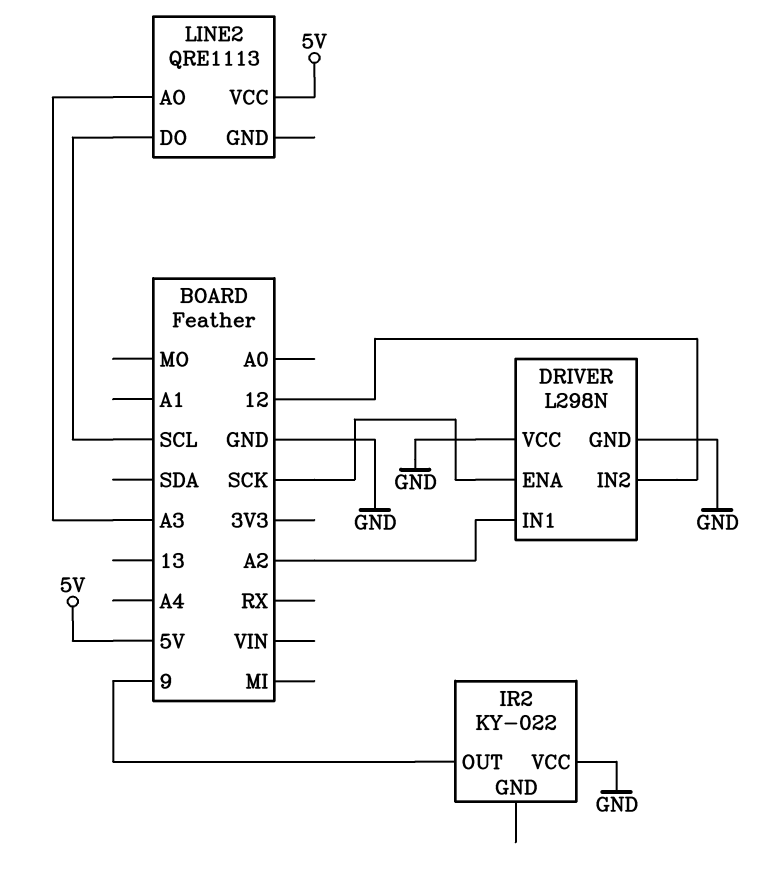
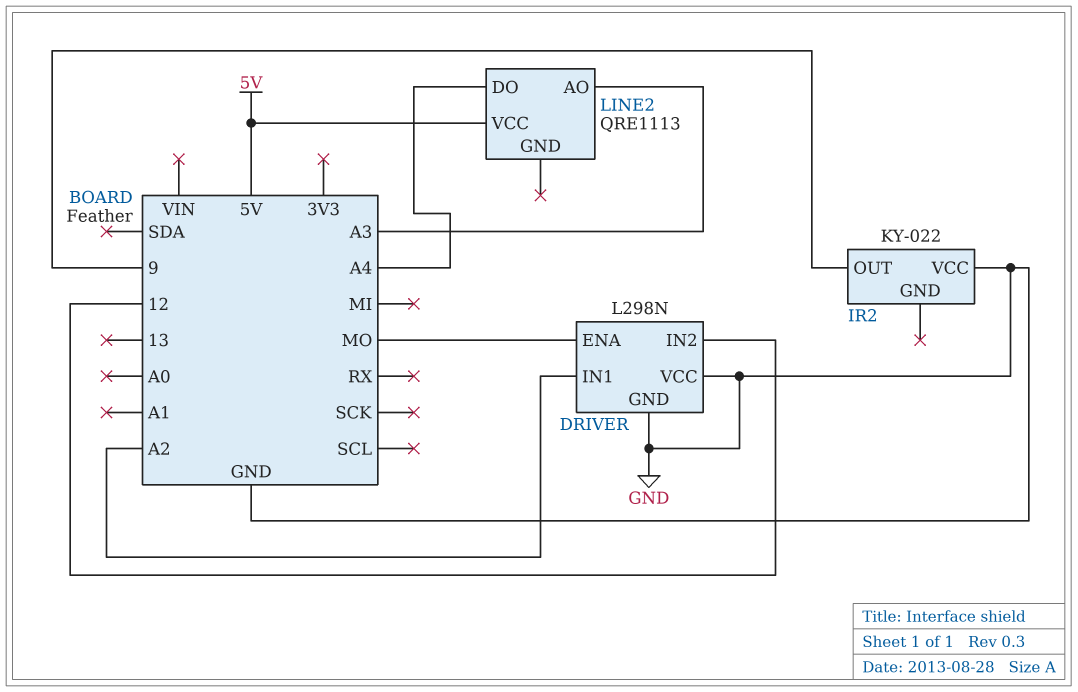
DRIVER pin ENA: SCK -> MO
LINE2 pin DO: SCL -> A4

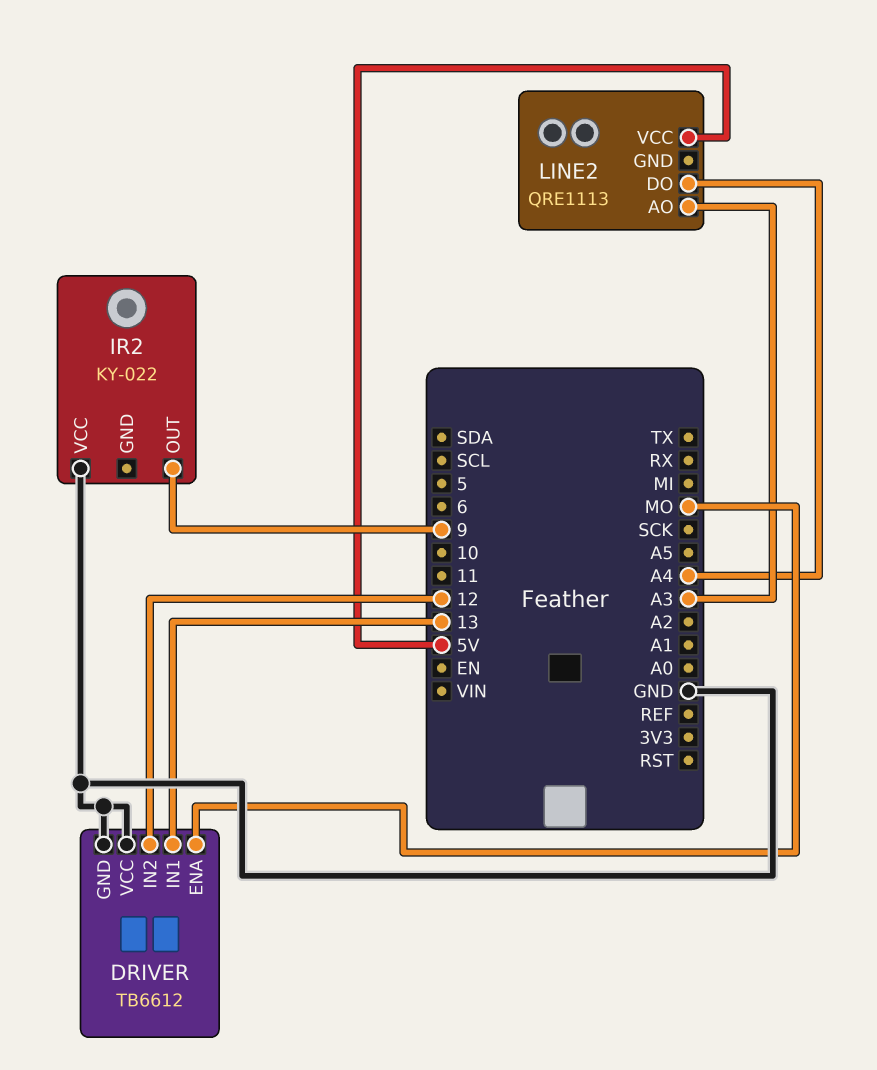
DRIVER: L298N -> TB6612
DRIVER pin IN1: A2 -> 13

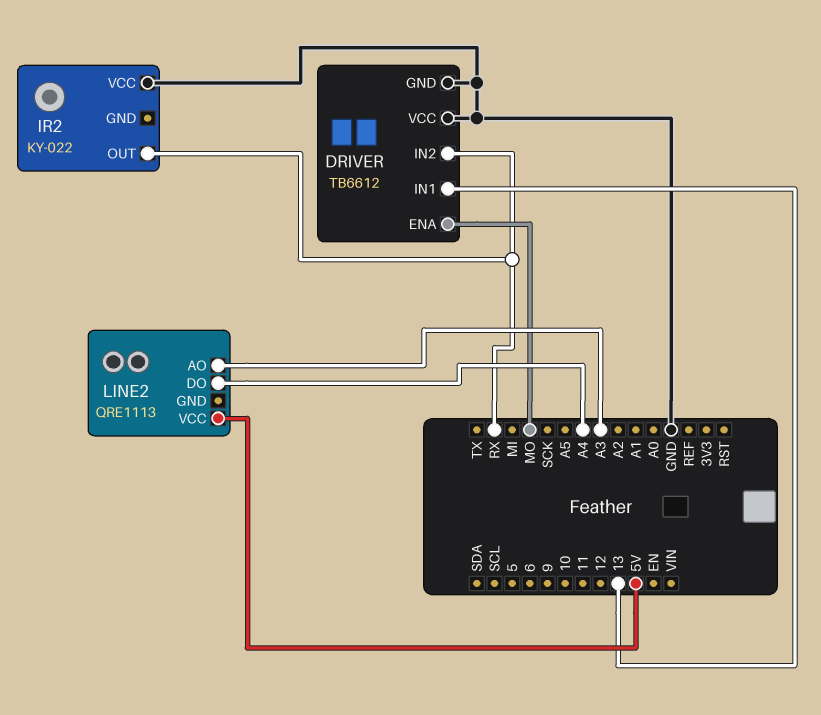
DRIVER pin IN2: 12 -> RX
IR2 pin OUT: 9 -> RX

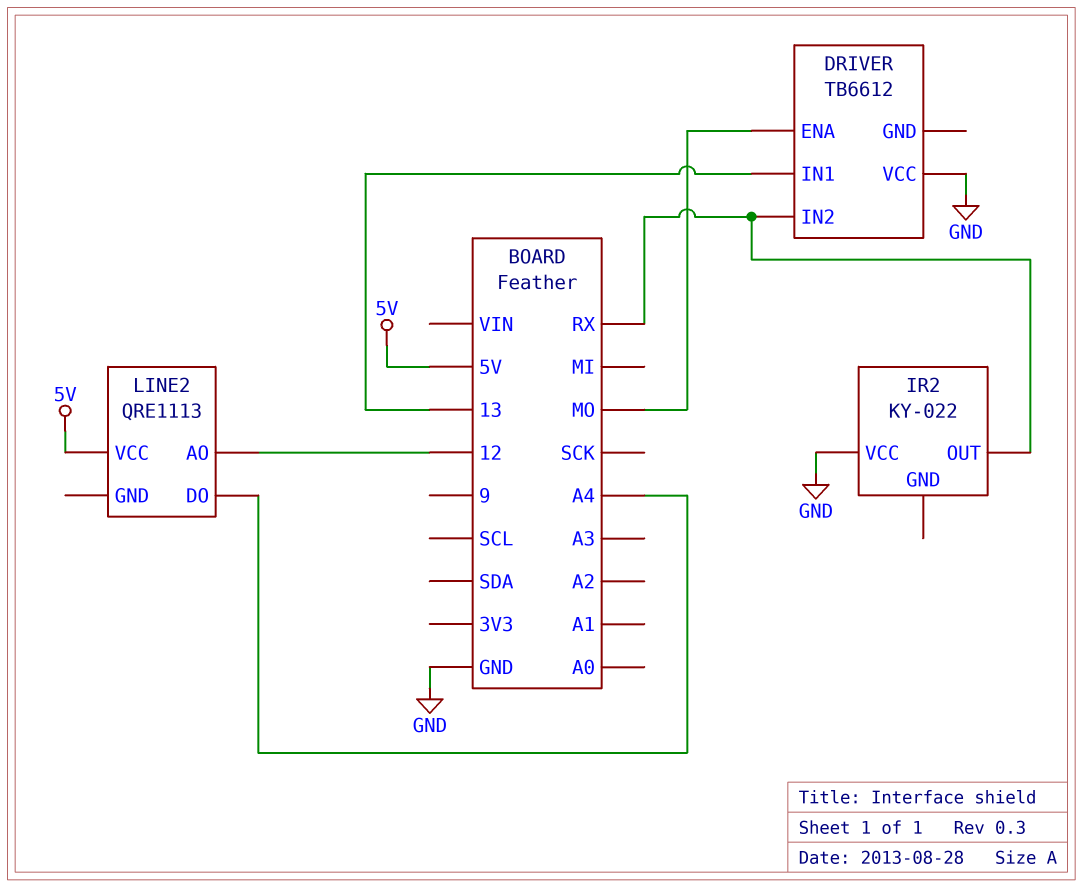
DRIVER pin GND: GND -> none
LINE2 pin AO: A3 -> 12

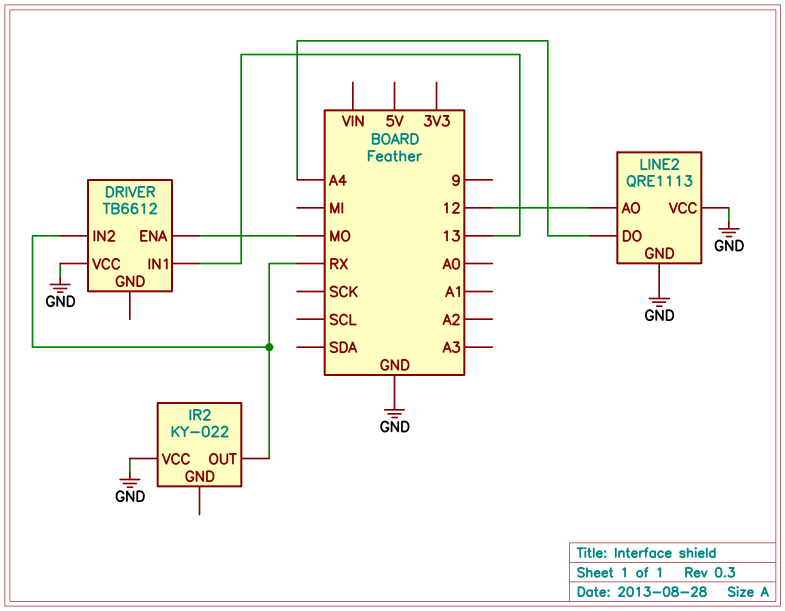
LINE2 pin GND: none -> GND
LINE2 pin VCC: 5V -> GND

